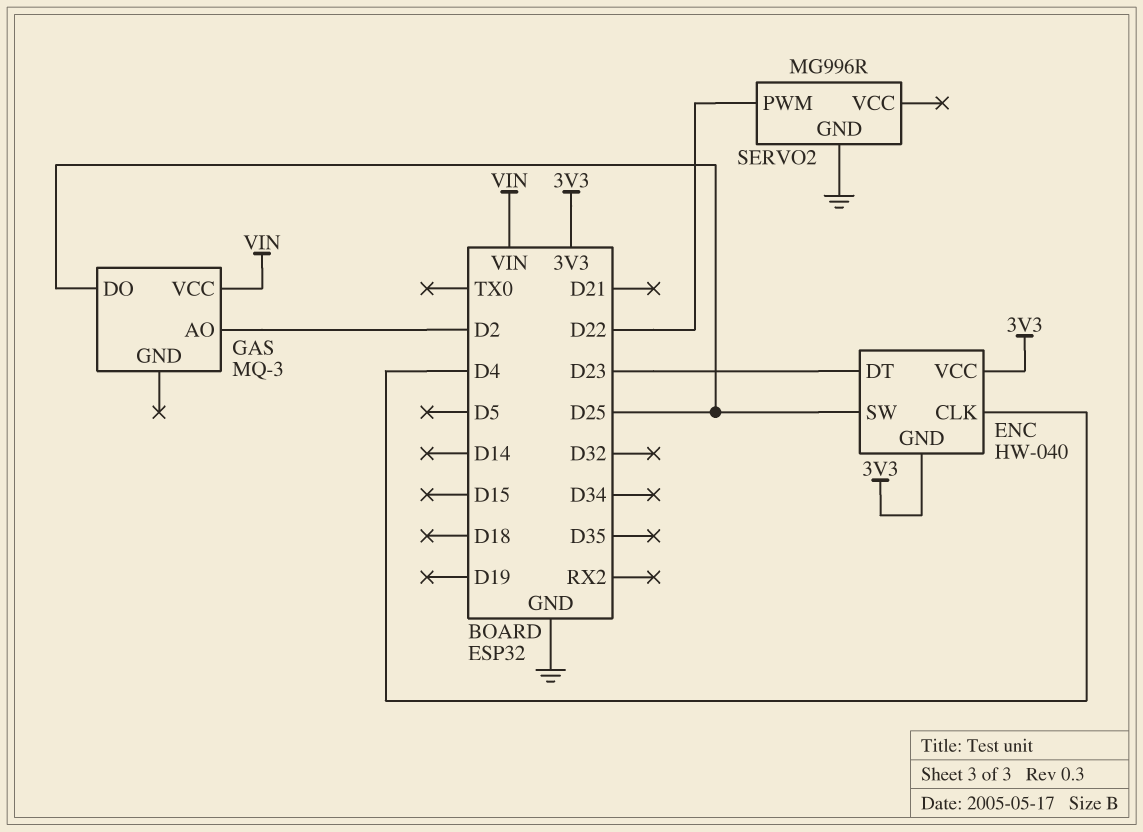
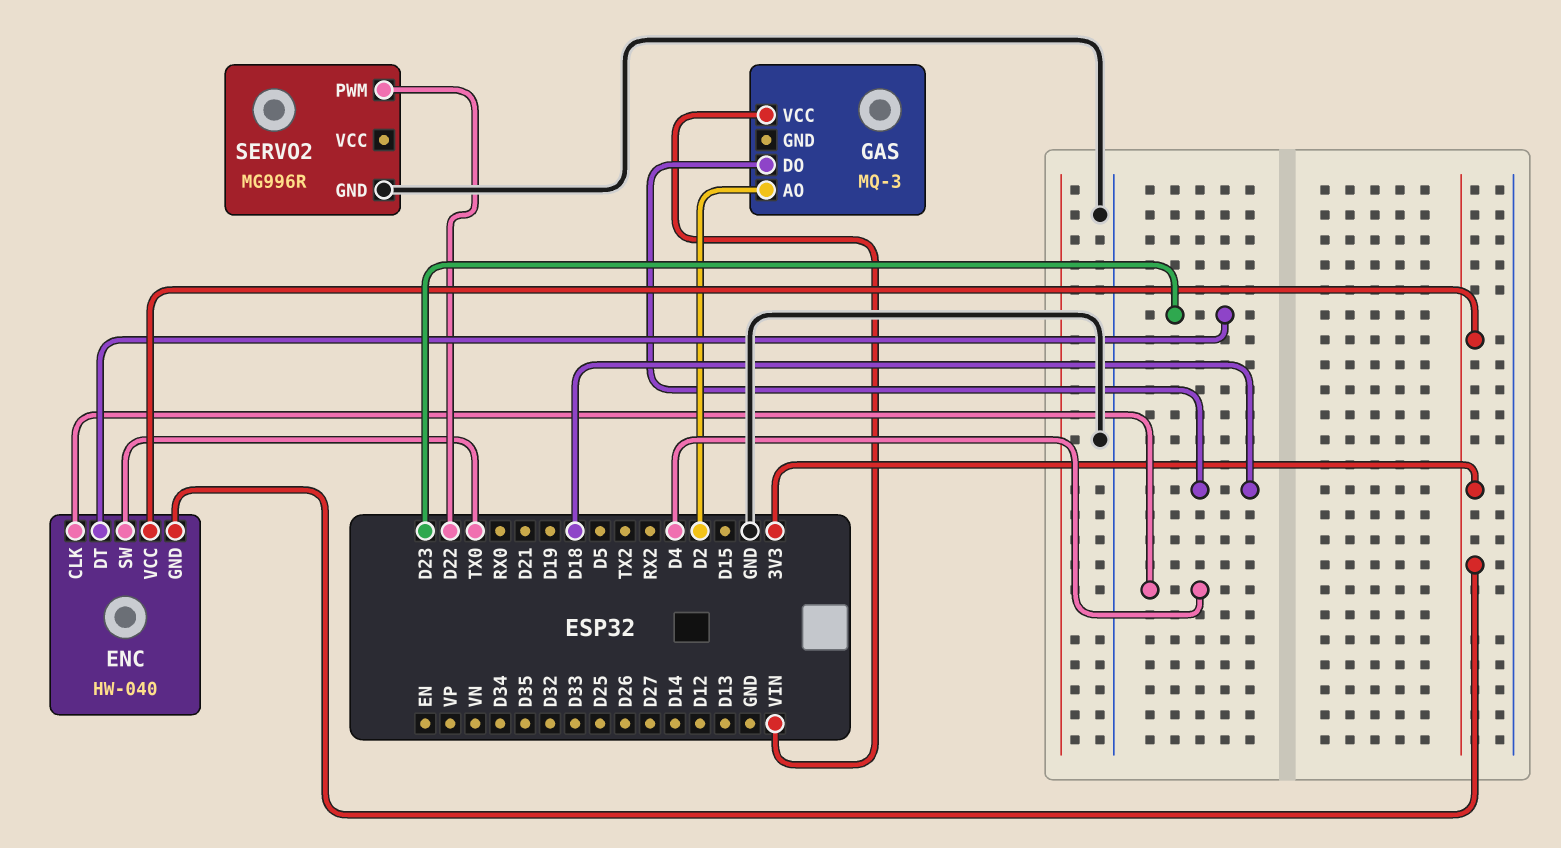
ENC pin SW: D25 -> TX0
GAS pin DO: D25 -> D18

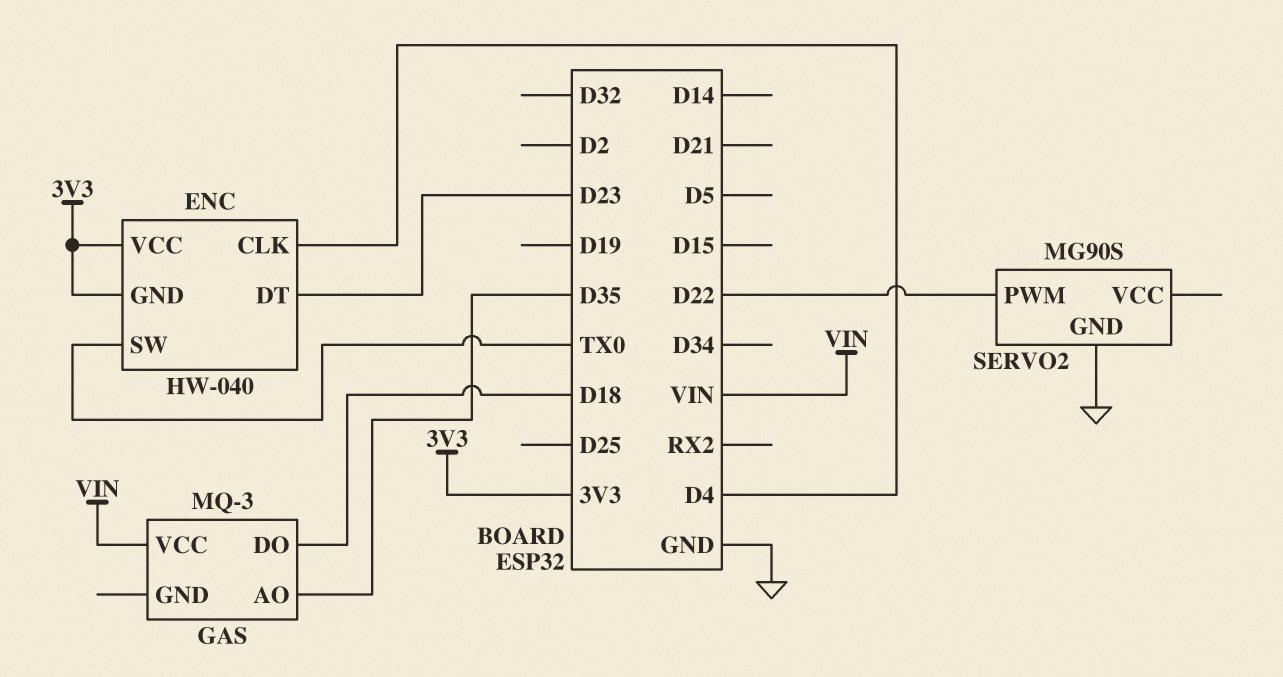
GAS pin AO: D2 -> D35
SERVO2: MG996R -> MG90S

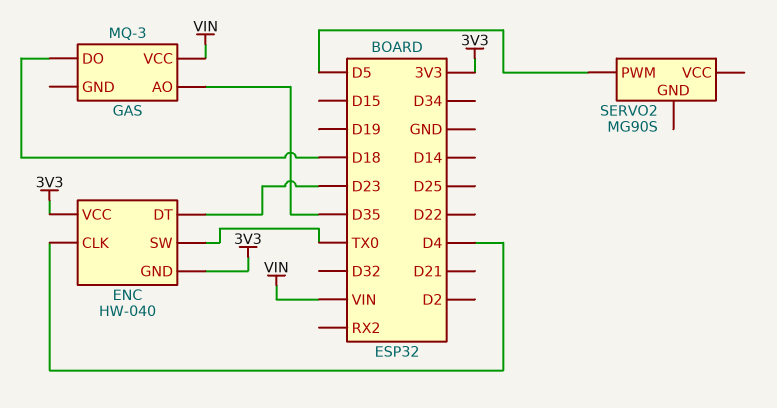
SERVO2 pin GND: GND -> none
SERVO2 pin PWM: D22 -> D5

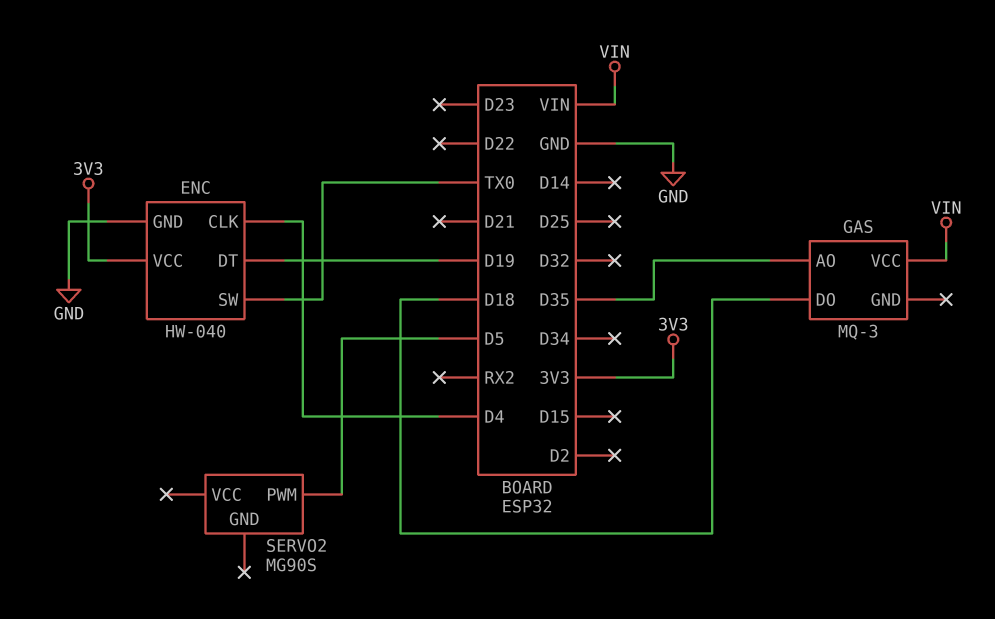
ENC pin DT: D23 -> D19
ENC pin GND: 3V3 -> GND

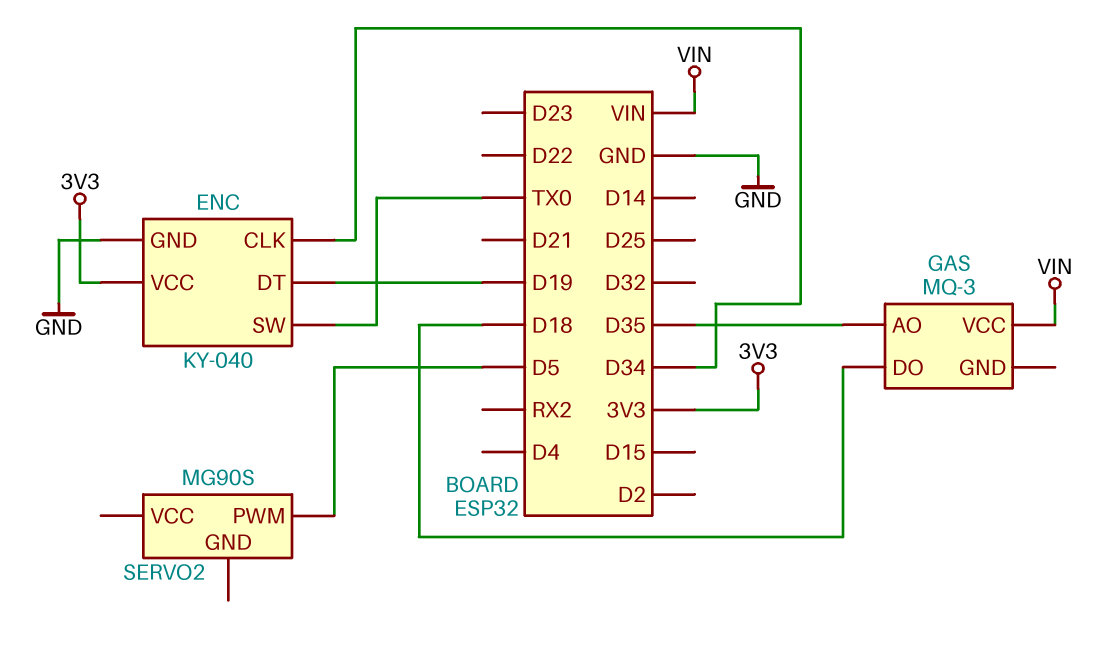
ENC: HW-040 -> KY-040
ENC pin CLK: D4 -> D34

